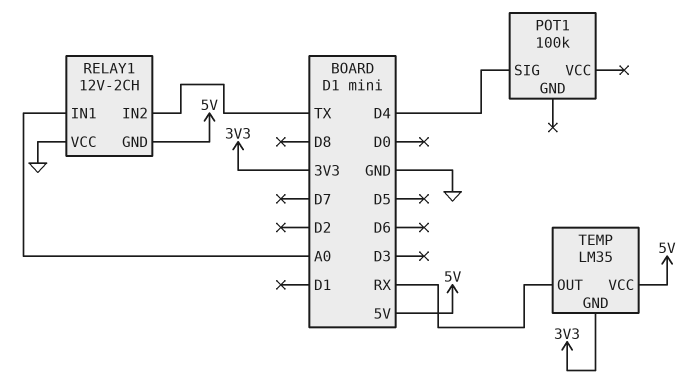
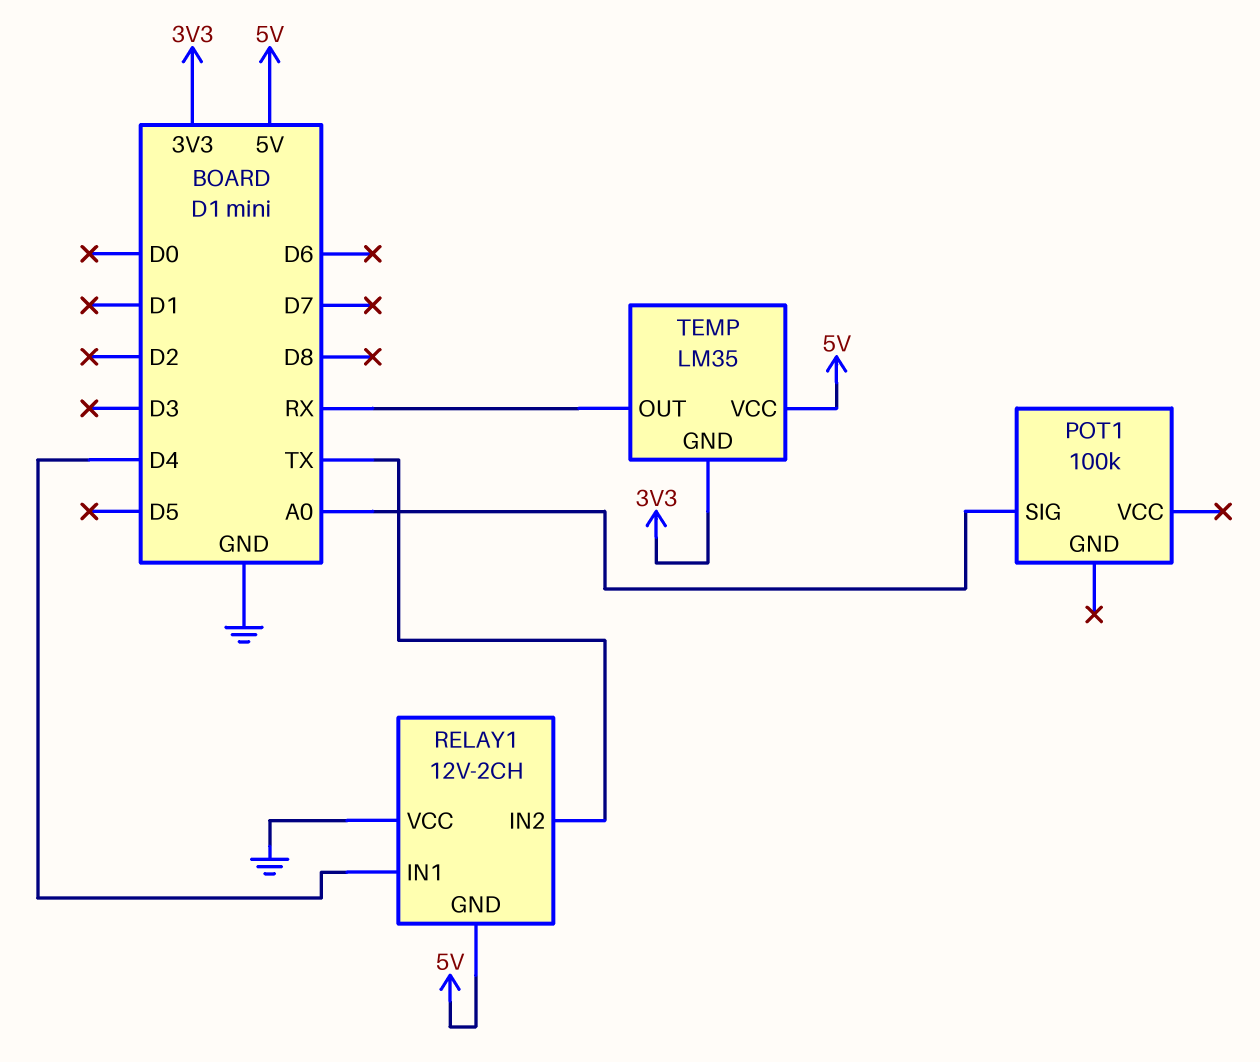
POT1 pin SIG: D4 -> A0
RELAY1 pin IN1: A0 -> D4

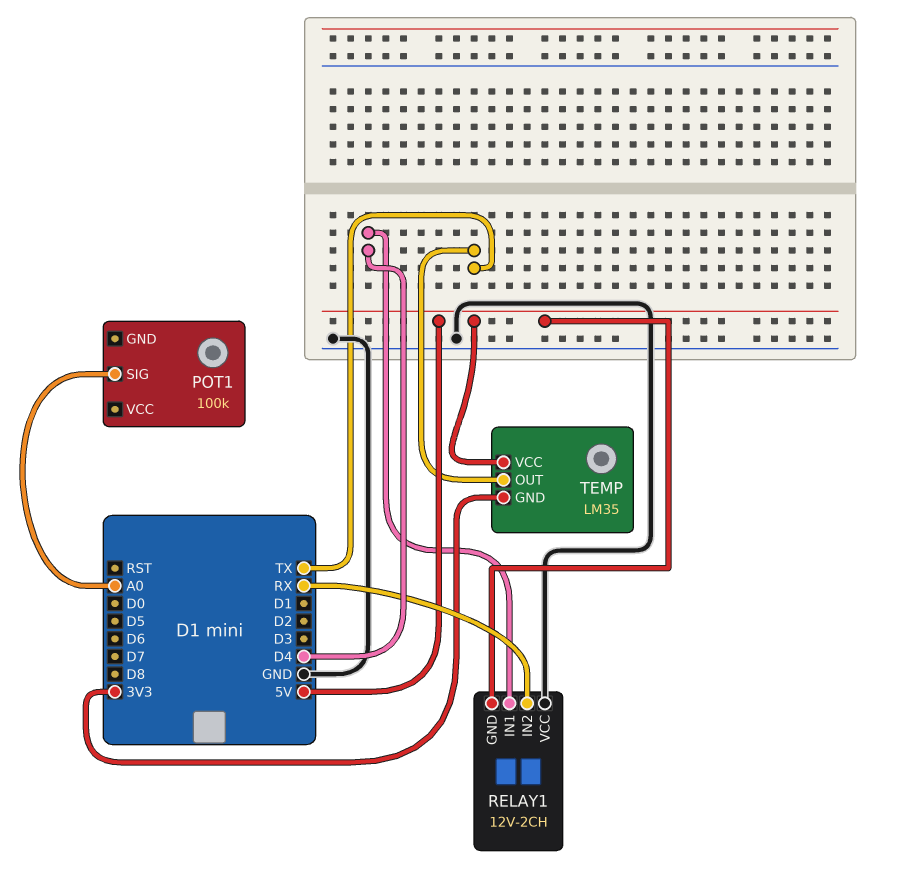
RELAY1 pin IN2: TX -> RX
TEMP pin OUT: RX -> TX

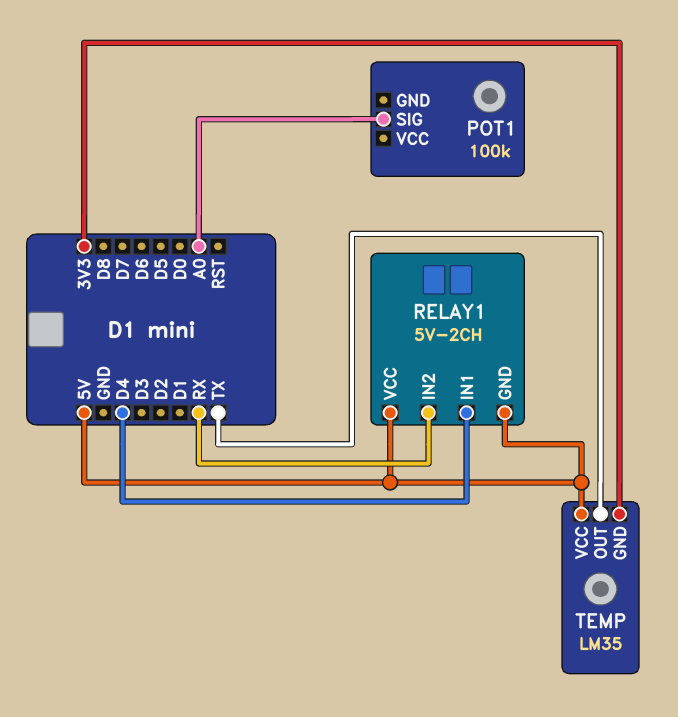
RELAY1: 12V-2CH -> 5V-2CH
RELAY1 pin VCC: GND -> 5V

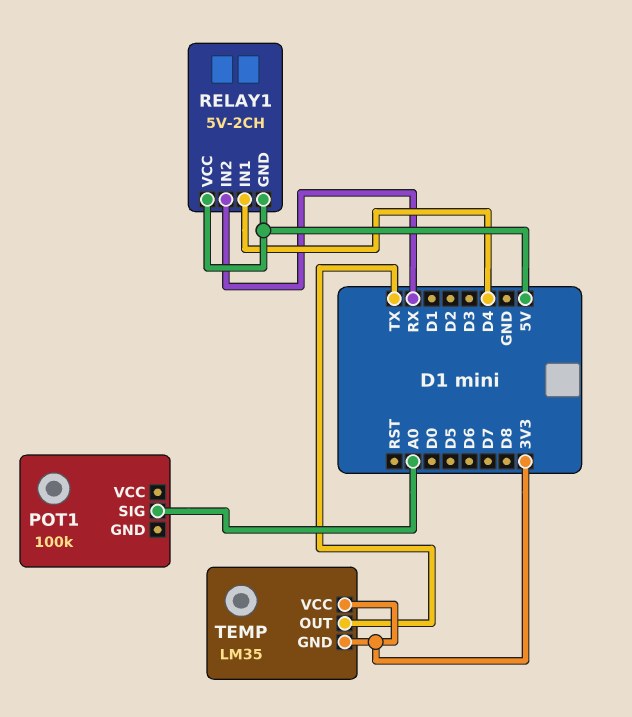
TEMP pin VCC: 5V -> 3V3

